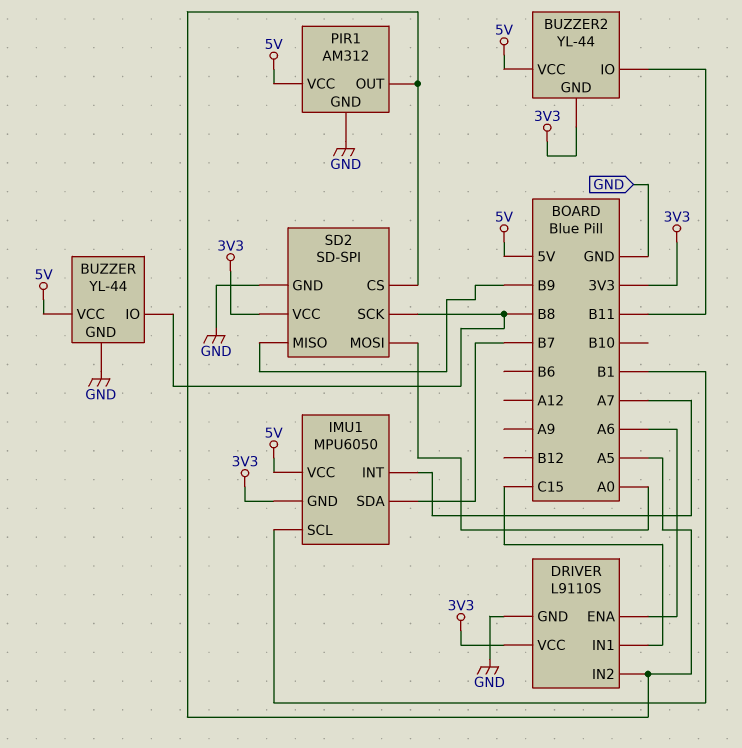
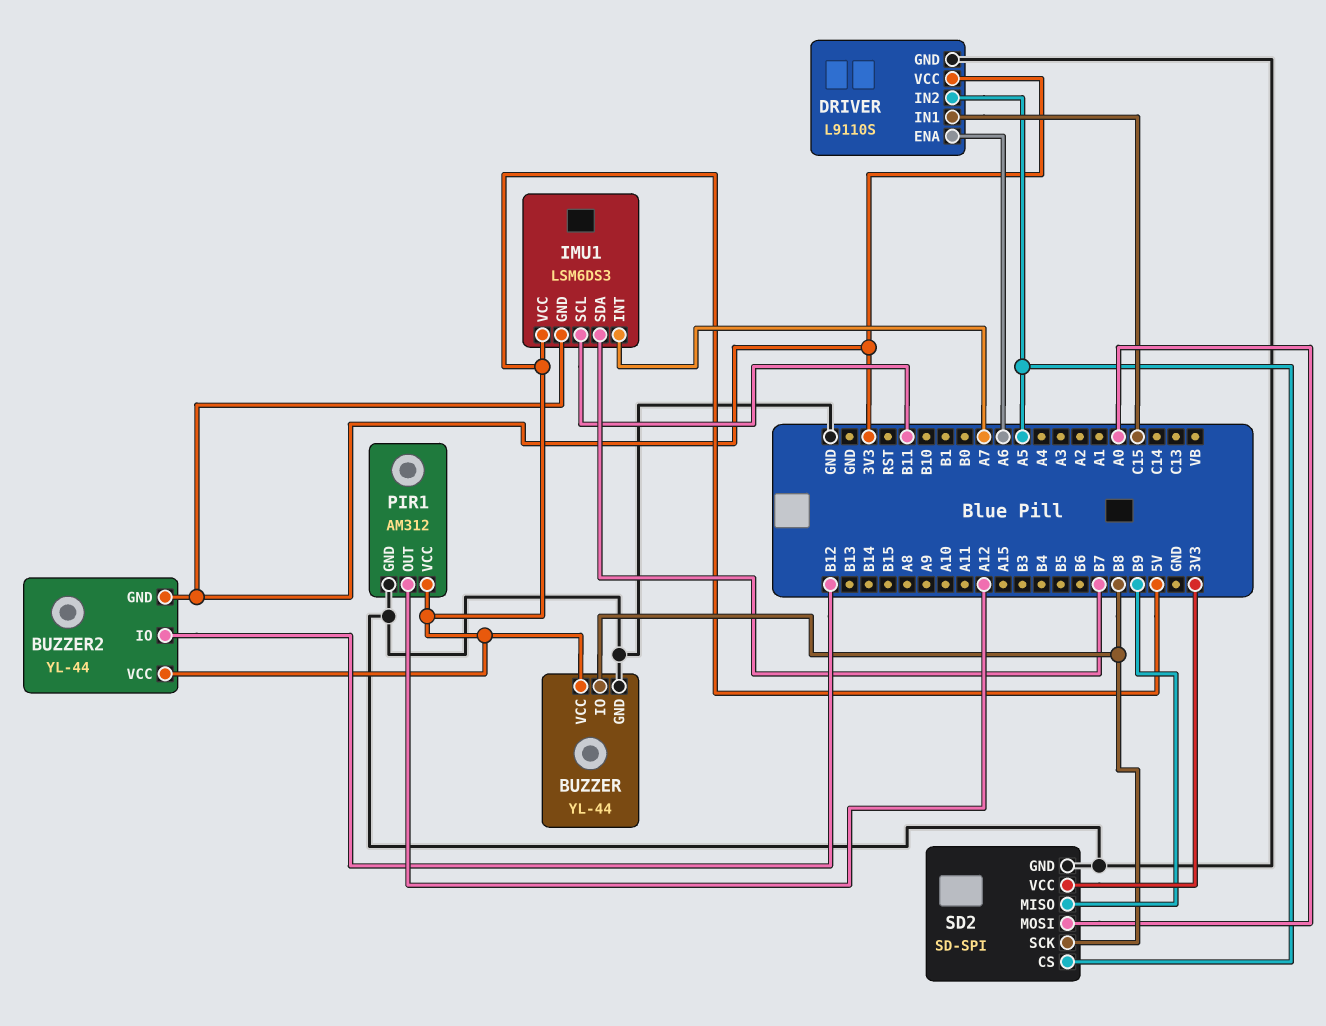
BUZZER2 pin IO: B11 -> B12
IMU1: MPU6050 -> LSM6DS3
IMU1 pin SCL: B1 -> B11
PIR1 pin OUT: A5 -> A12

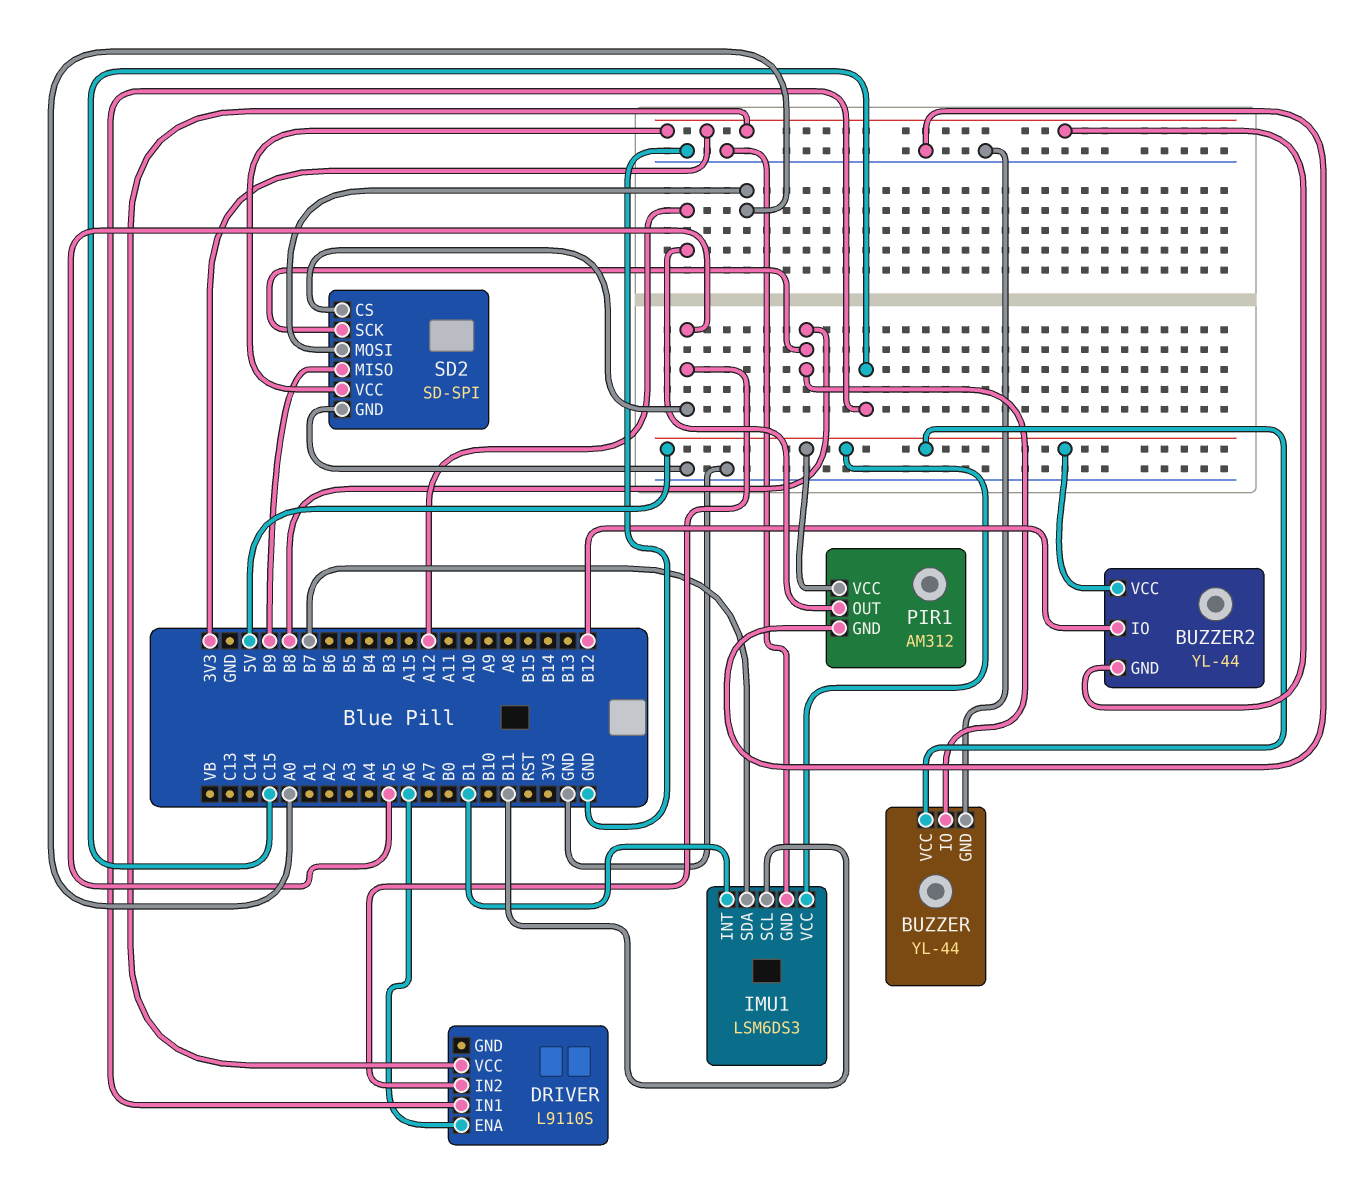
DRIVER pin GND: GND -> none
IMU1 pin GND: 3V3 -> GND
IMU1 pin INT: A7 -> B1

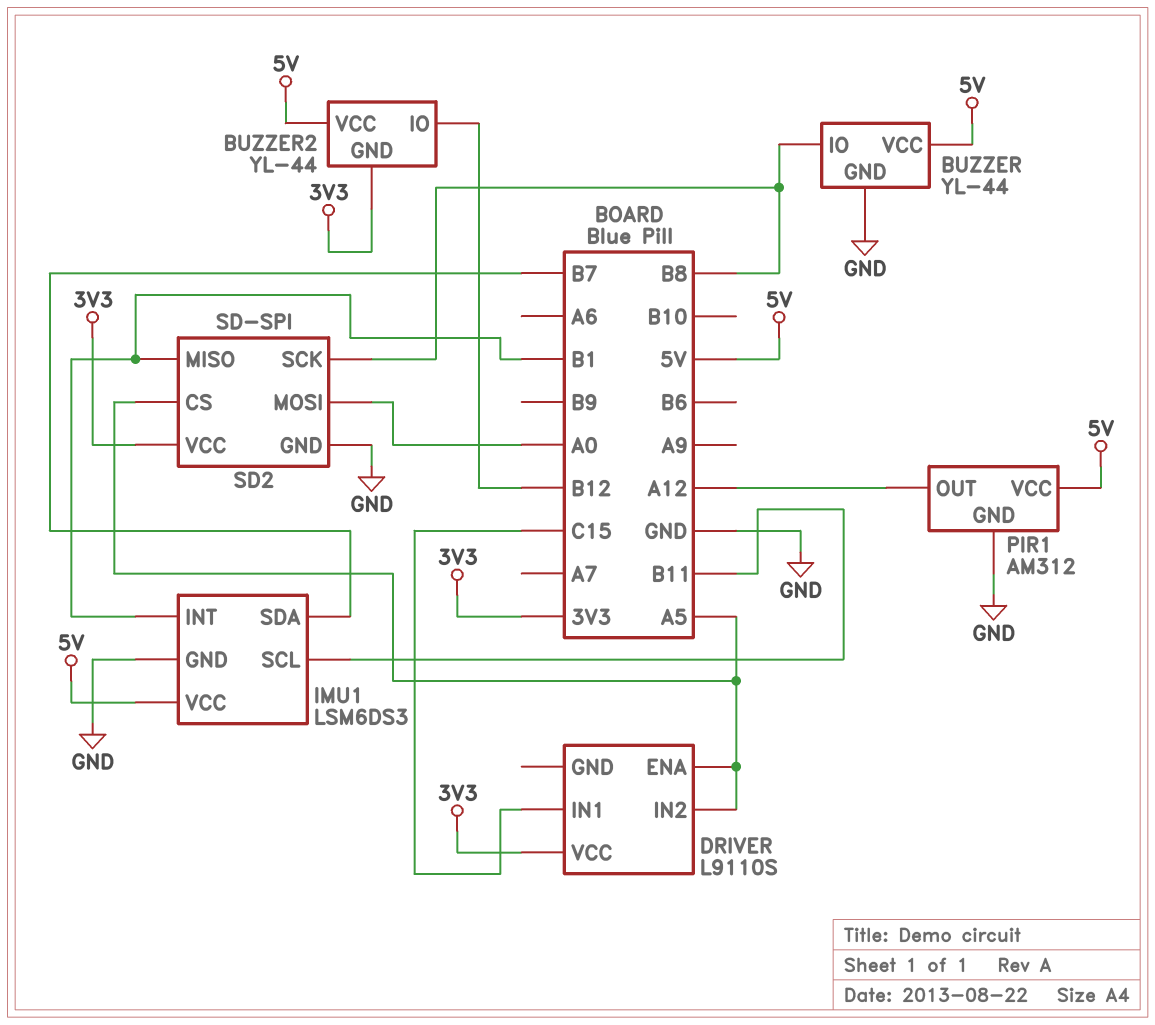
DRIVER pin ENA: A6 -> A5
SD2 pin MISO: B9 -> B1

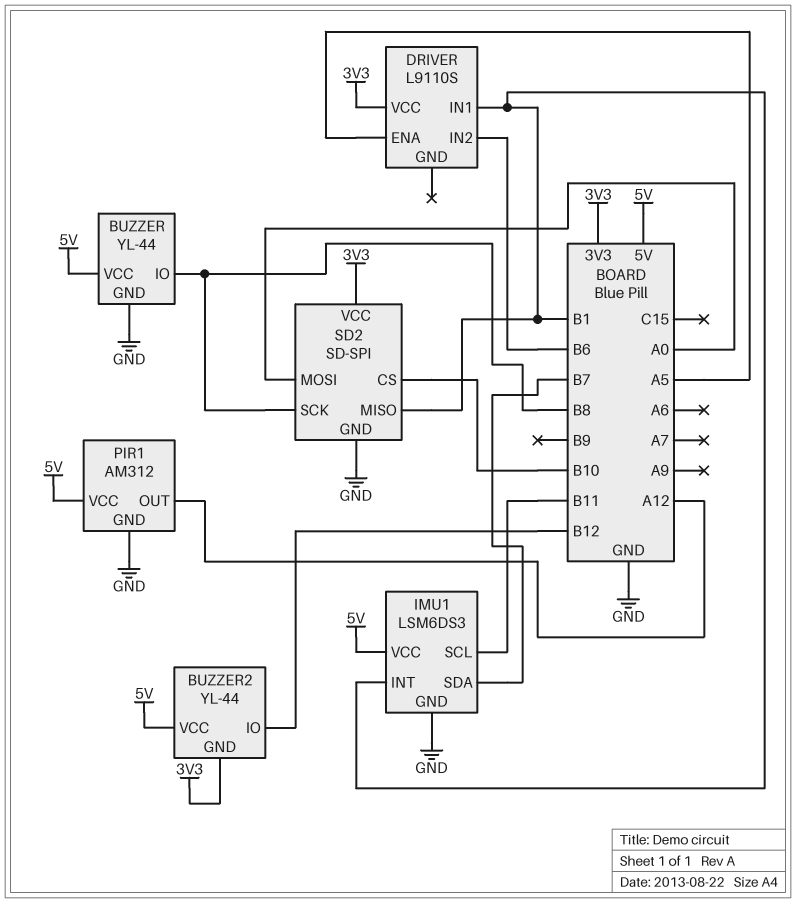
DRIVER pin IN1: C15 -> B1
DRIVER pin IN2: A5 -> B6
SD2 pin CS: A5 -> B10

